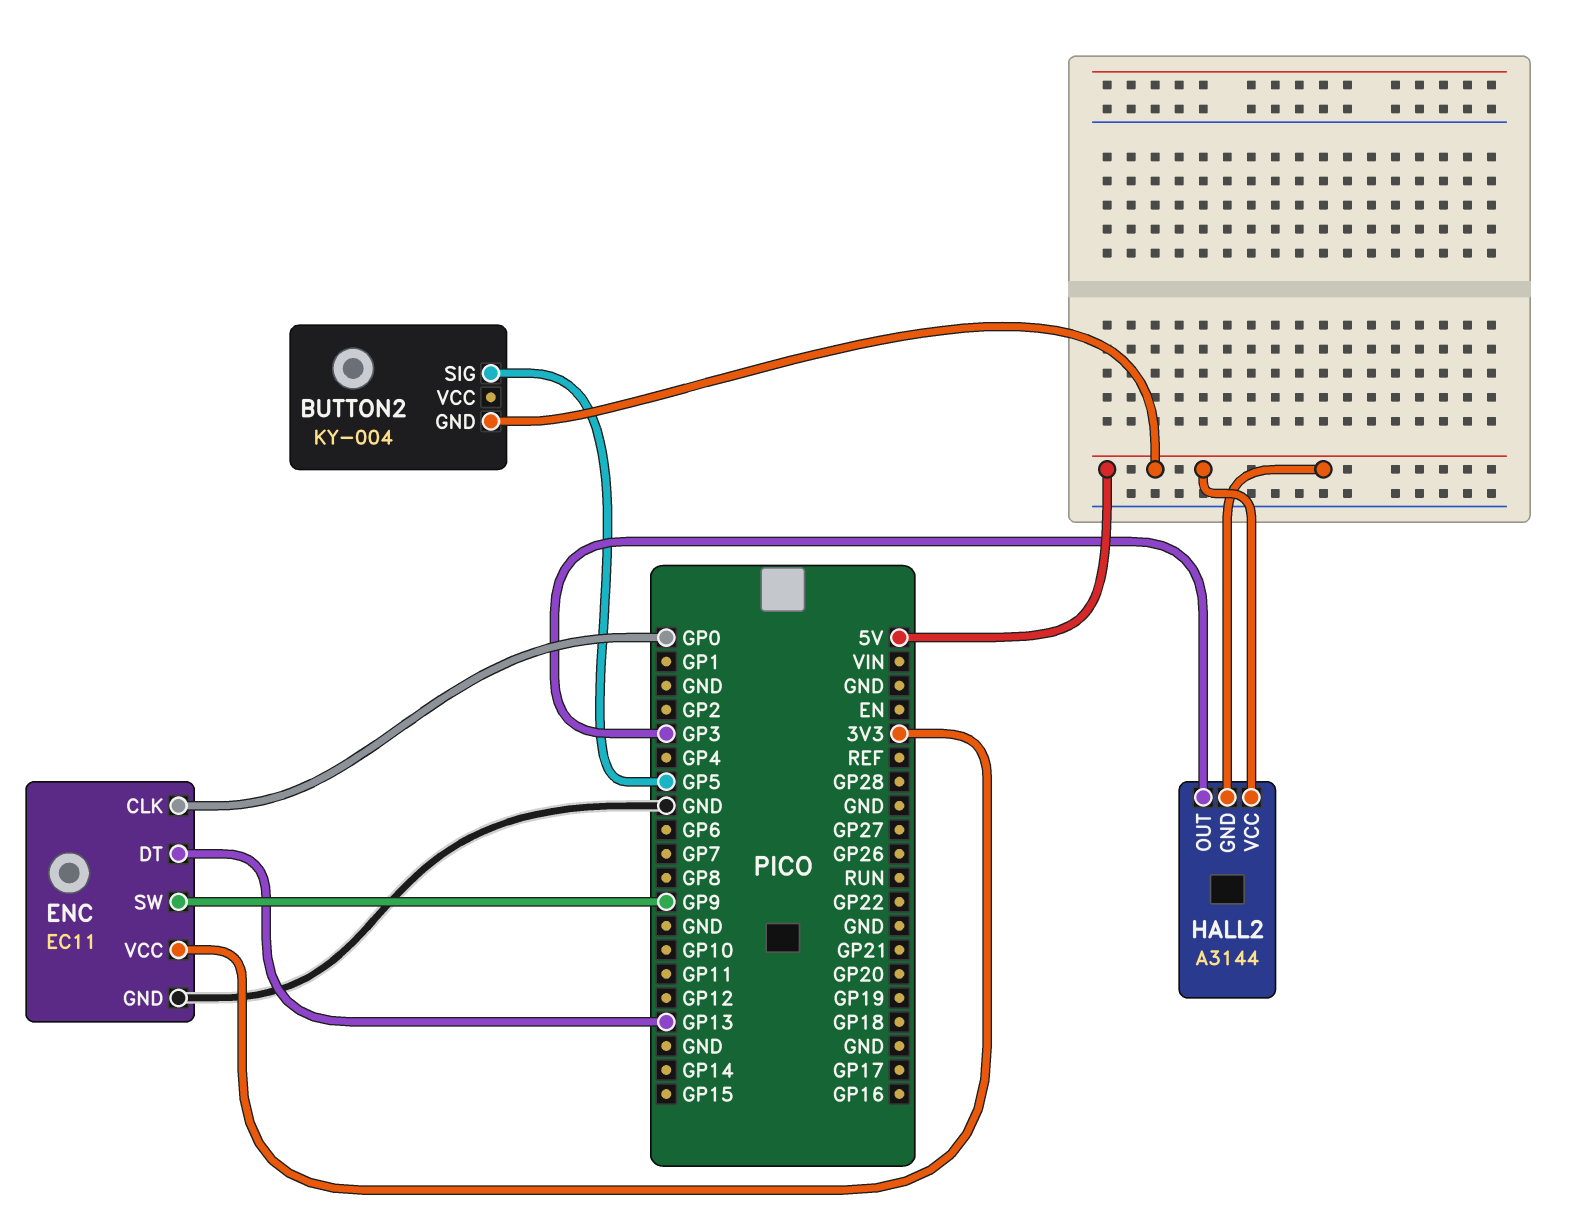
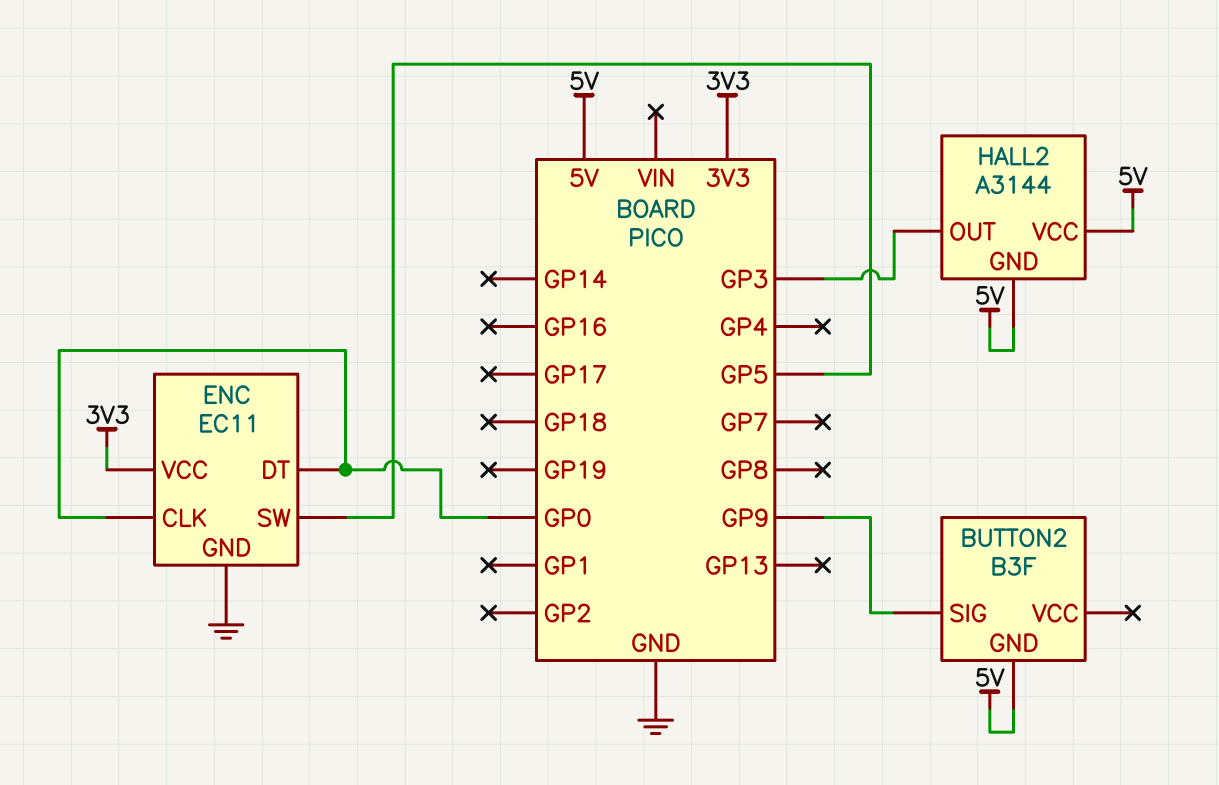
BUTTON2: KY-004 -> B3F
BUTTON2 pin SIG: GP5 -> GP9
ENC pin DT: GP13 -> GP0
ENC pin SW: GP9 -> GP5

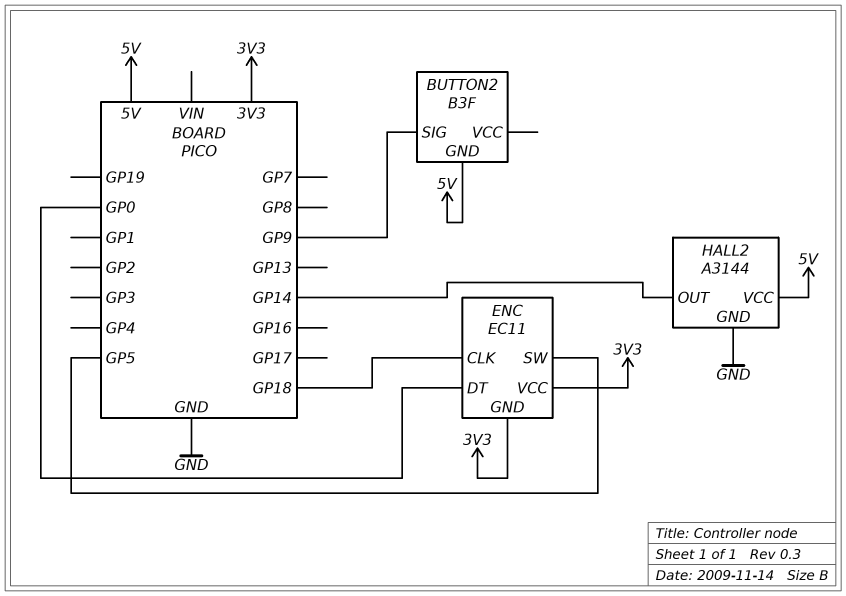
ENC pin CLK: GP0 -> GP18
ENC pin GND: GND -> 3V3
HALL2 pin GND: 5V -> GND
HALL2 pin OUT: GP3 -> GP14

